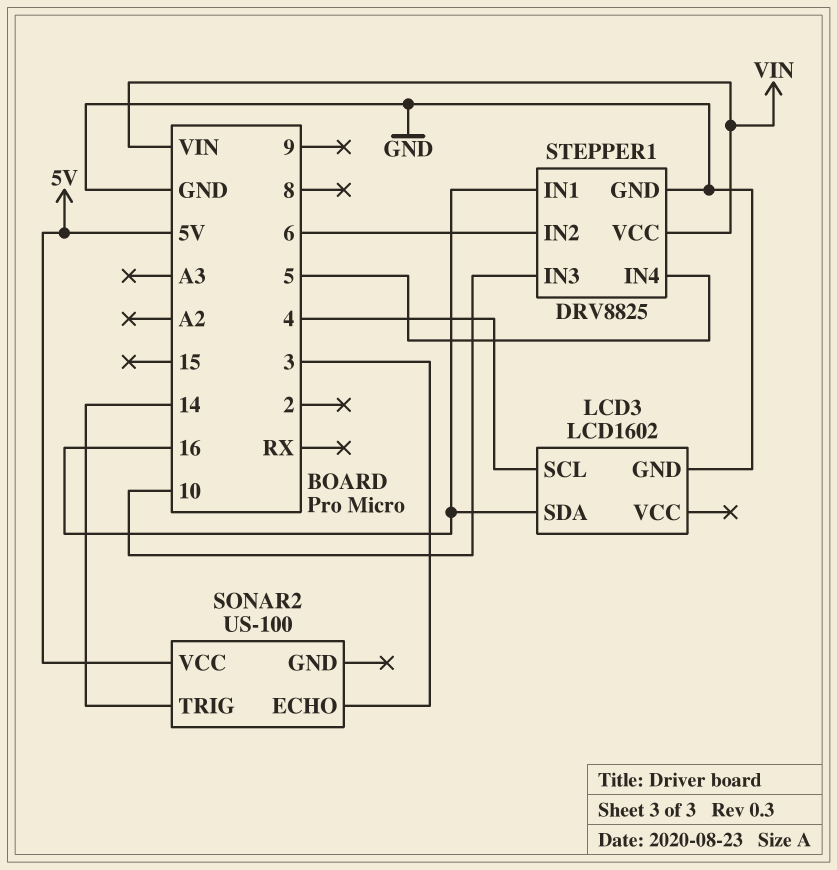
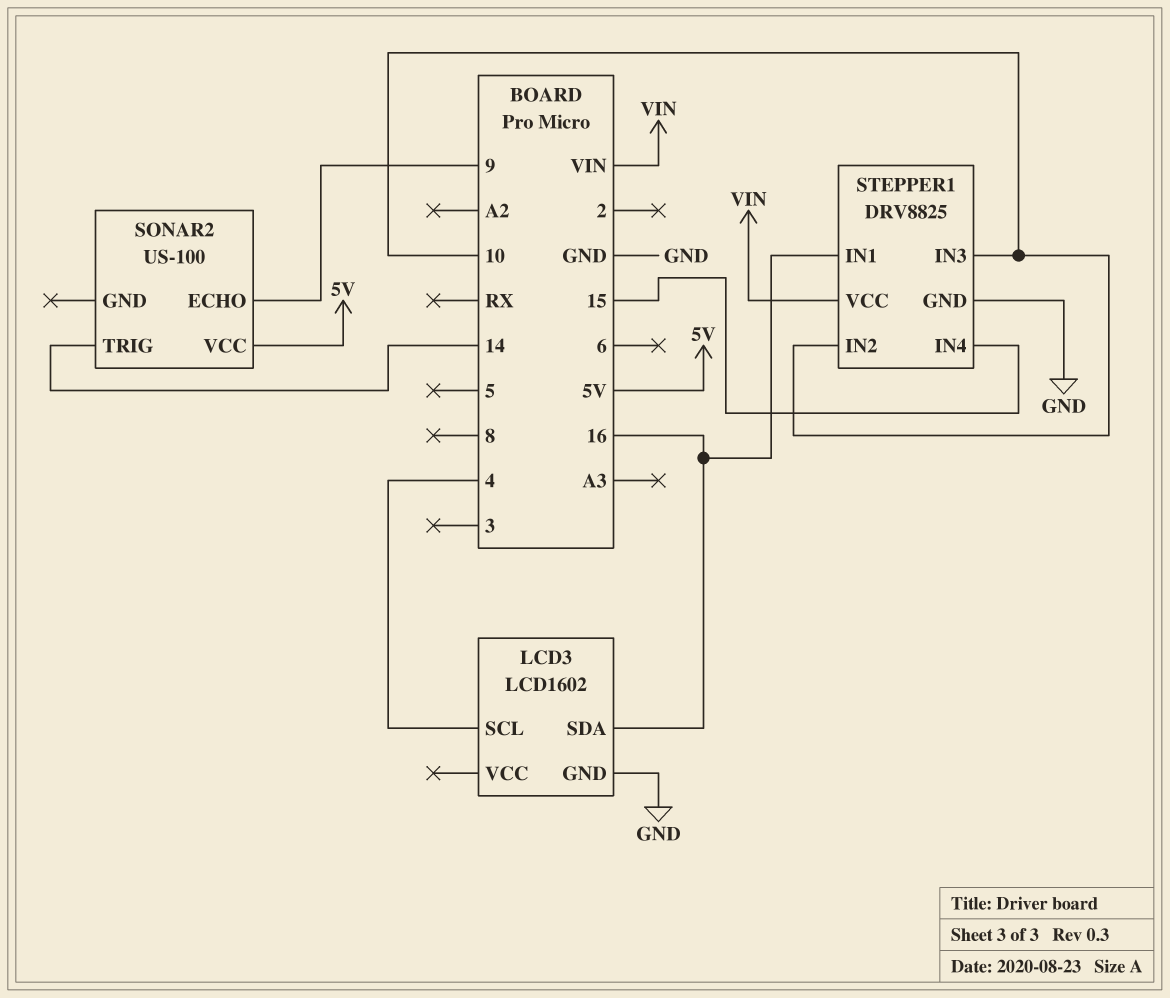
SONAR2 pin ECHO: 3 -> 9
STEPPER1 pin IN2: 6 -> 10
STEPPER1 pin IN4: 5 -> 15

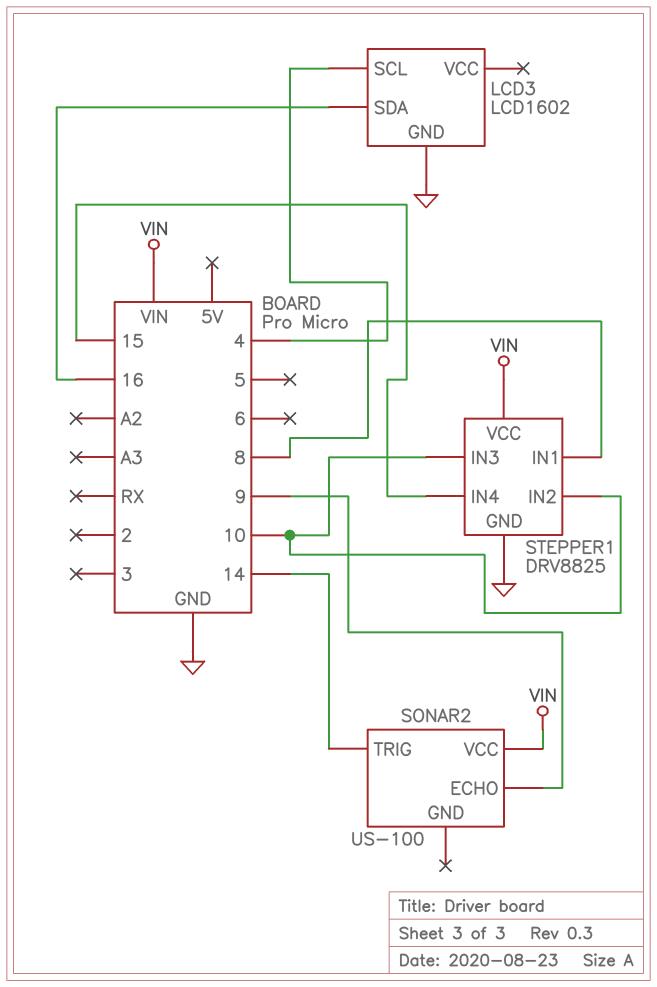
SONAR2 pin VCC: 5V -> VIN
STEPPER1 pin IN1: 16 -> 8

